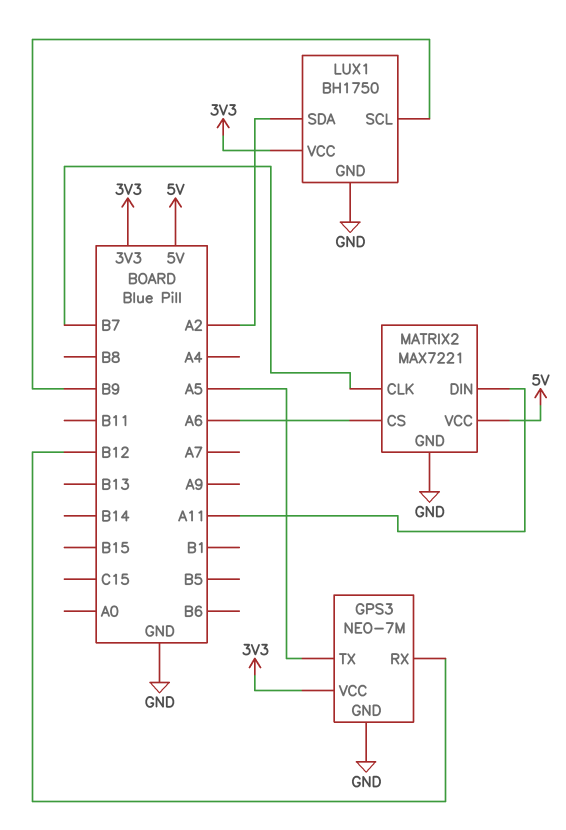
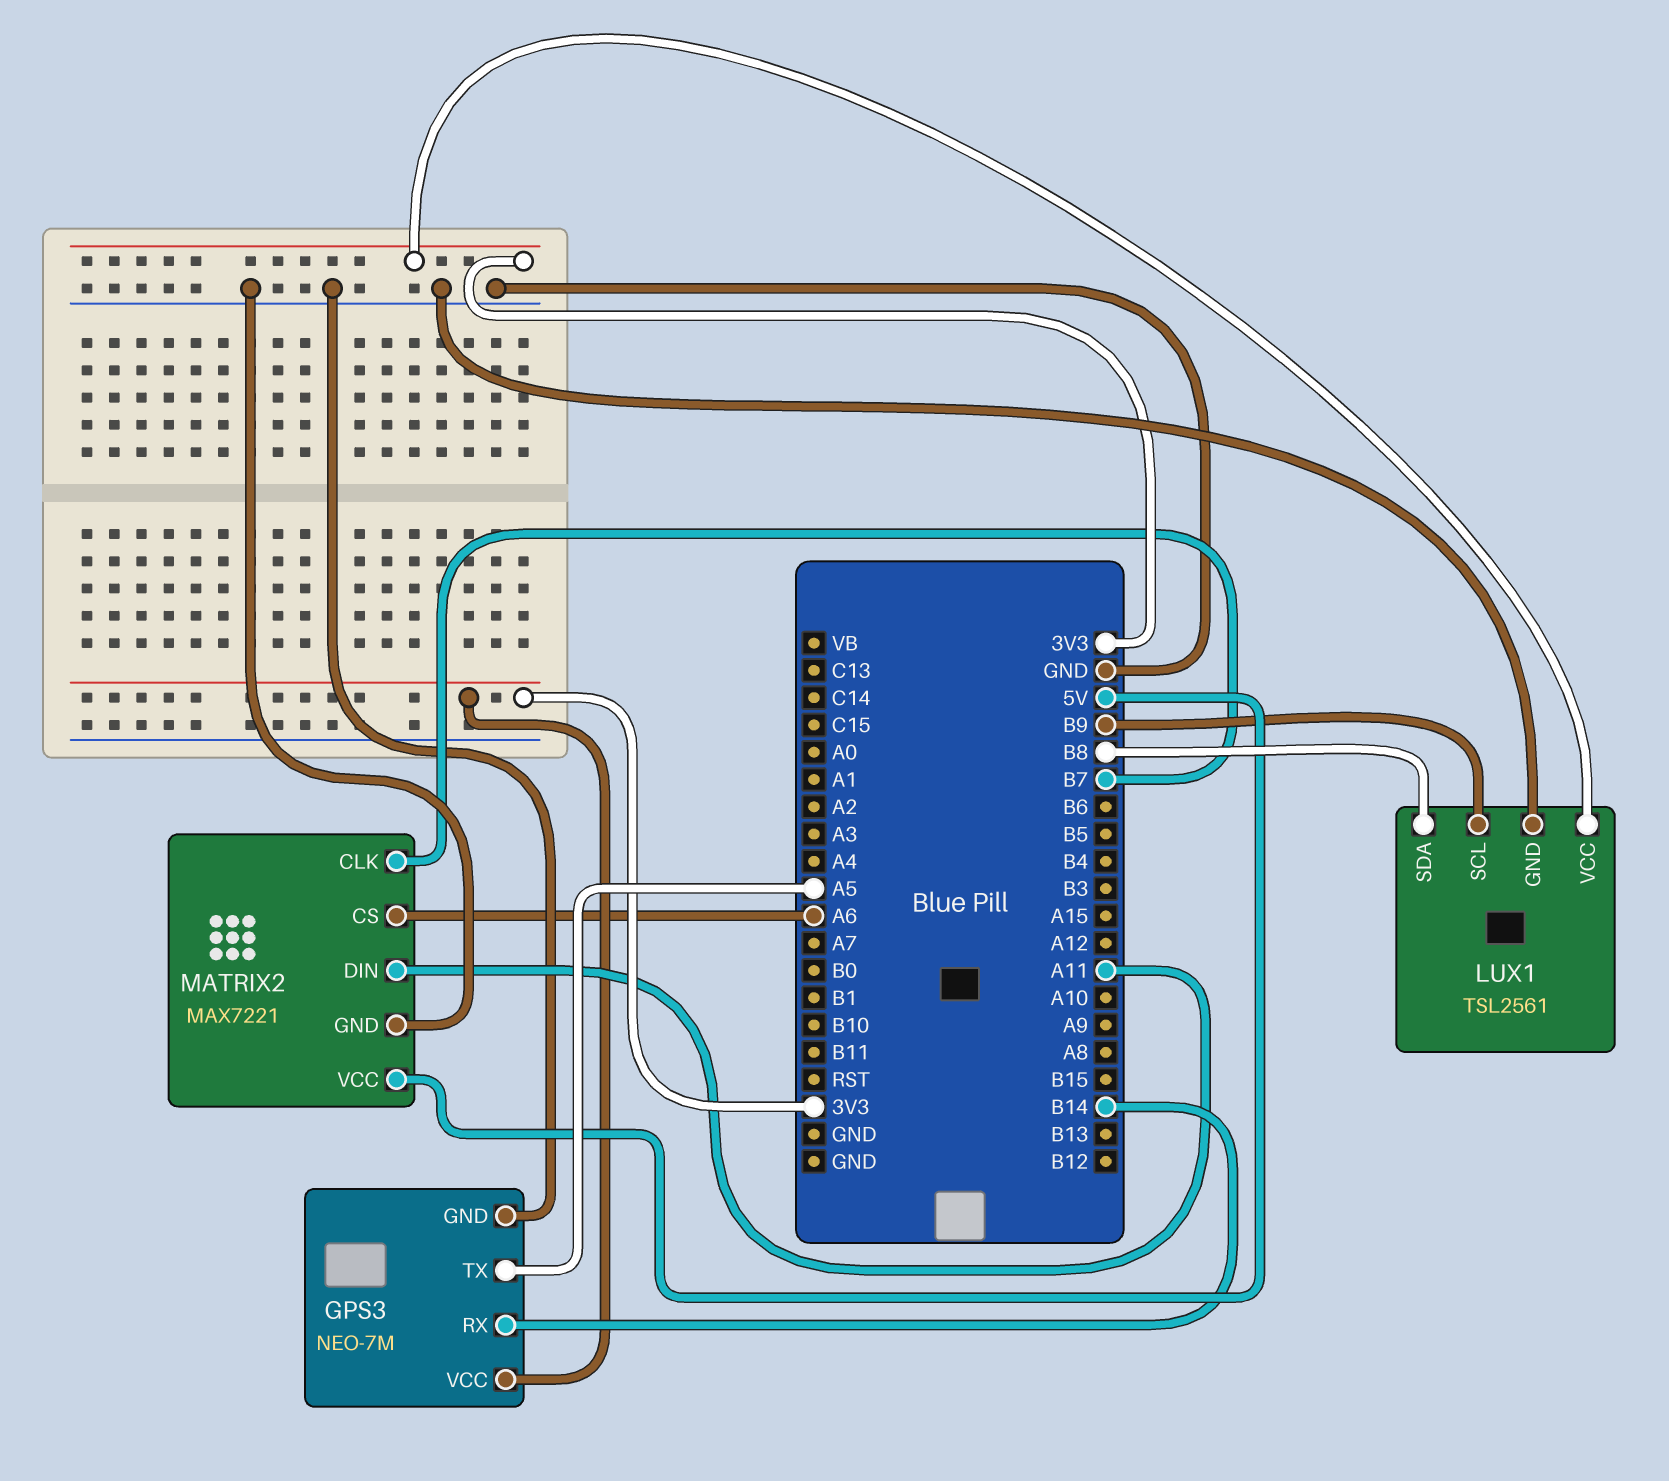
GPS3 pin RX: B12 -> B14
LUX1: BH1750 -> TSL2561
LUX1 pin SDA: A2 -> B8

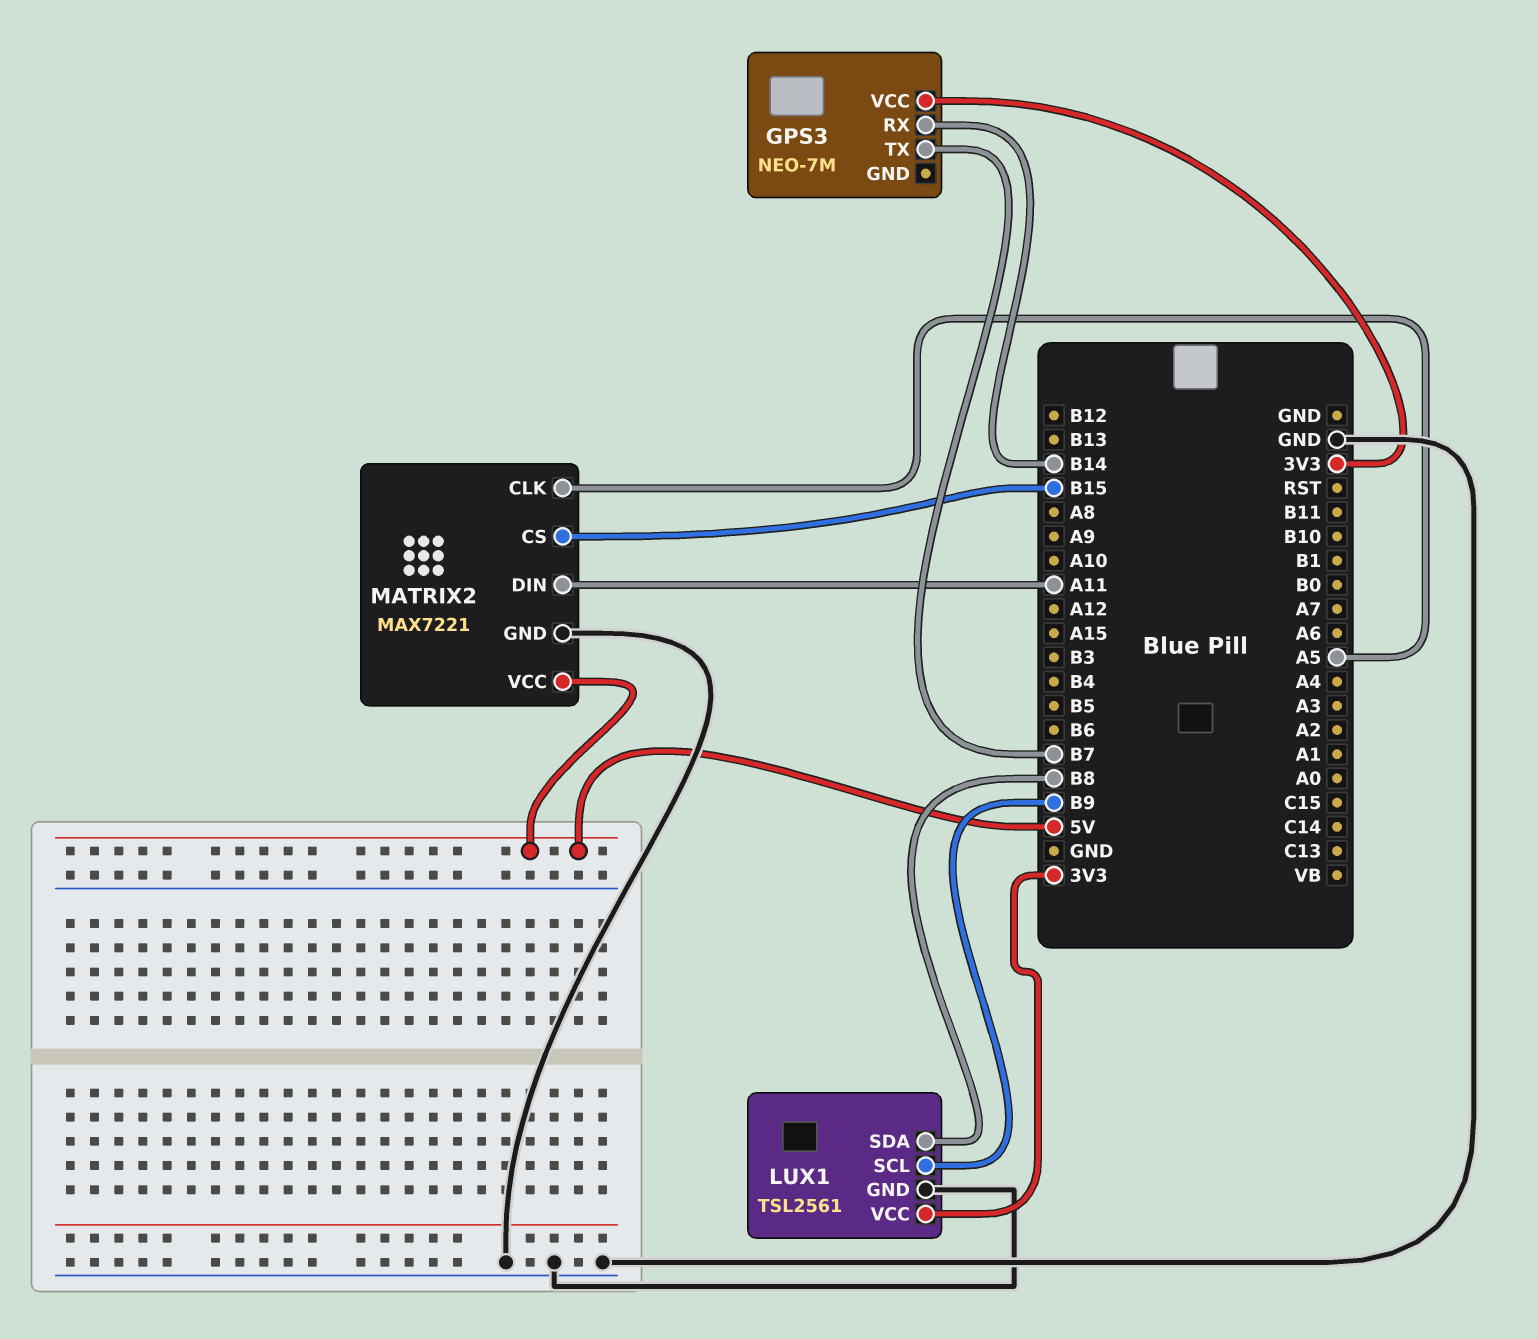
GPS3 pin GND: GND -> none
GPS3 pin TX: A5 -> B7
MATRIX2 pin CLK: B7 -> A5
MATRIX2 pin CS: A6 -> B15

